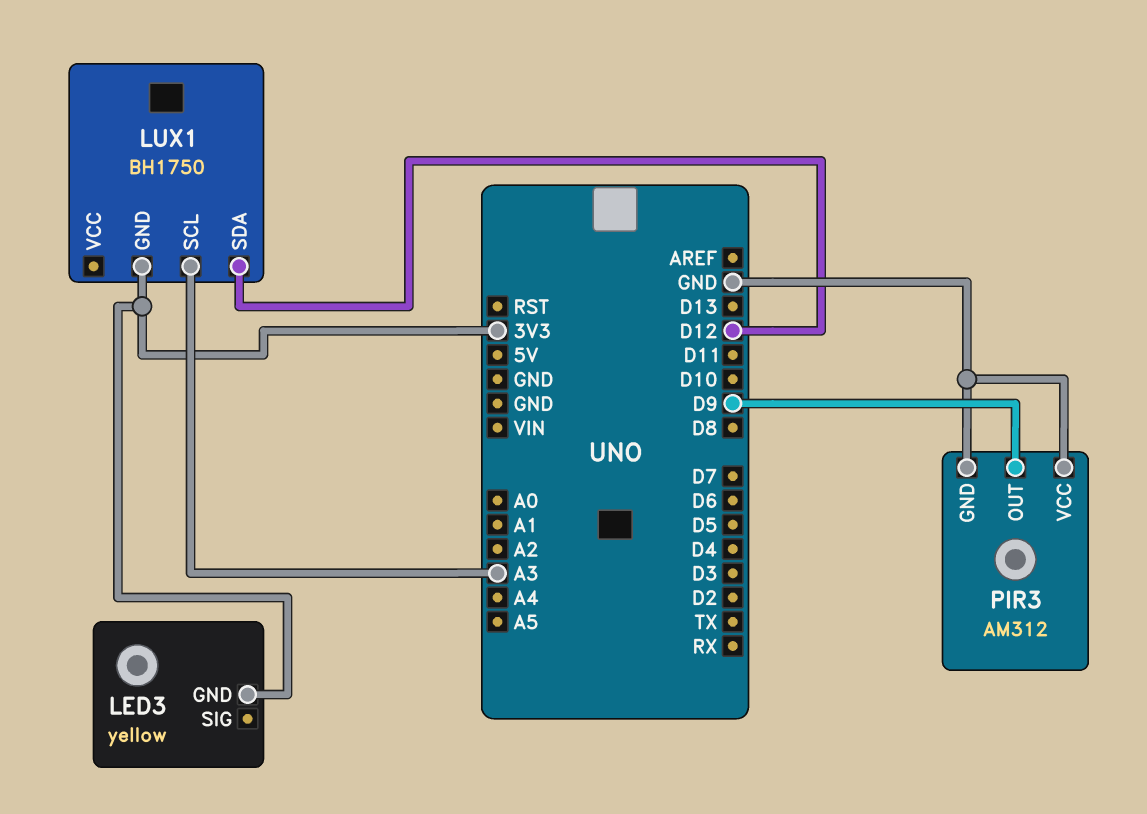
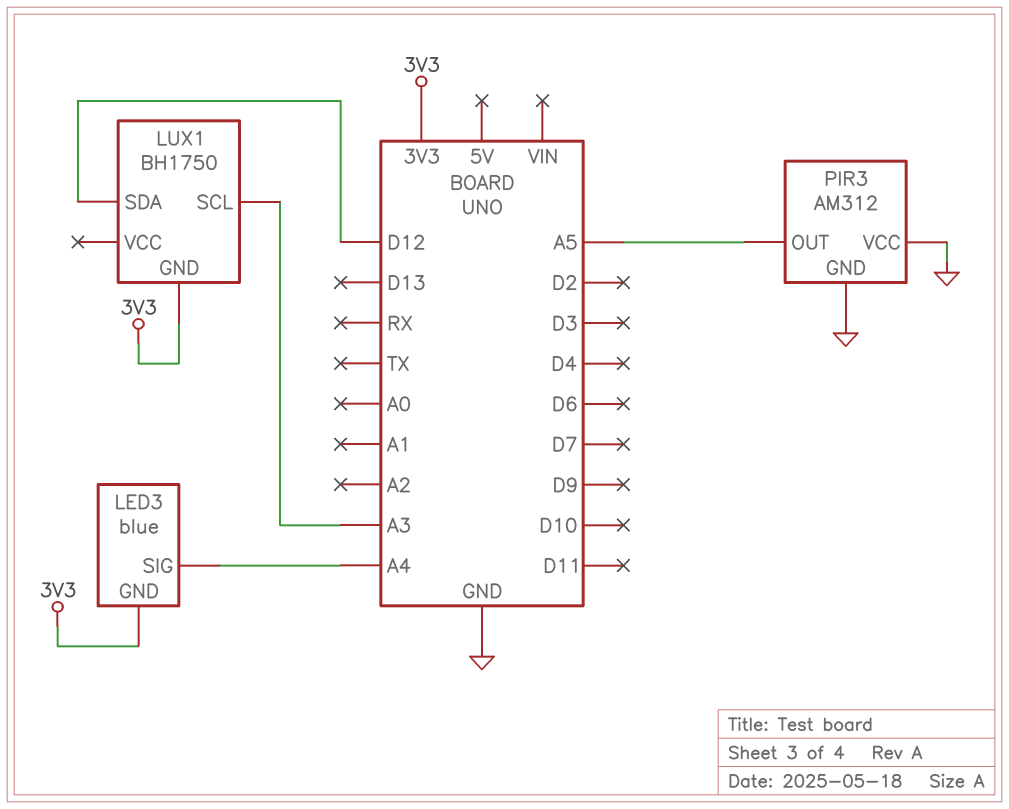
LED3: yellow -> blue
LED3 pin SIG: none -> A4
PIR3 pin OUT: D9 -> A5

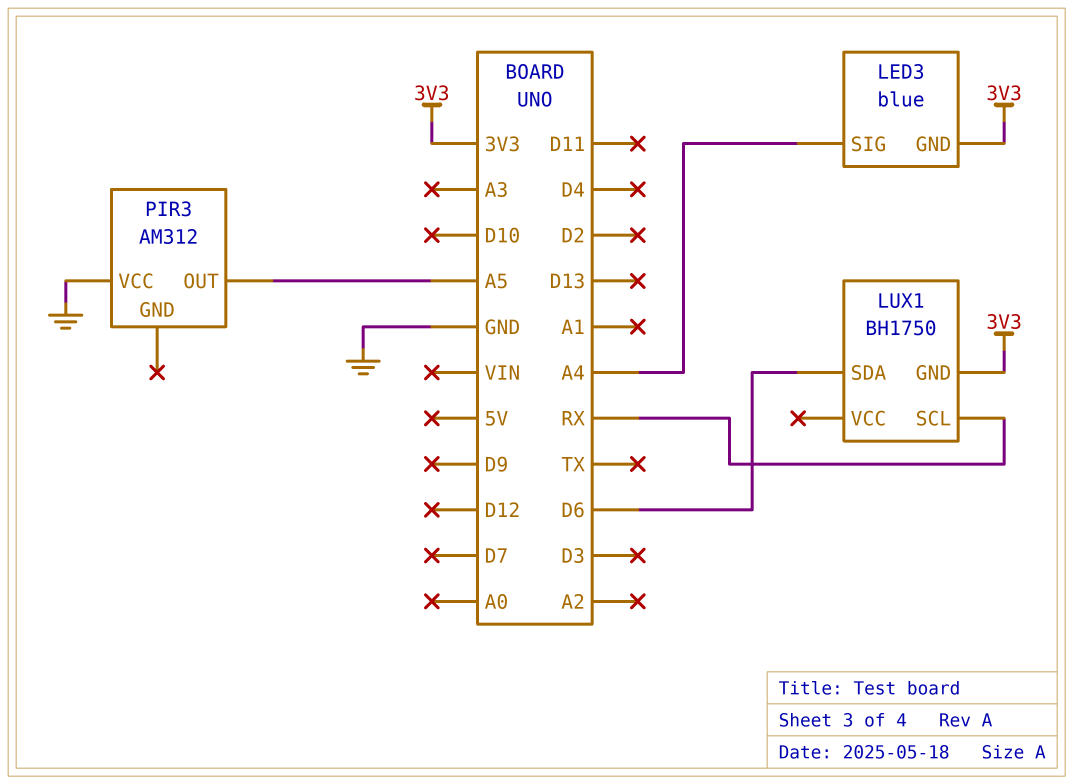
LUX1 pin SCL: A3 -> RX
LUX1 pin SDA: D12 -> D6
PIR3 pin GND: GND -> none

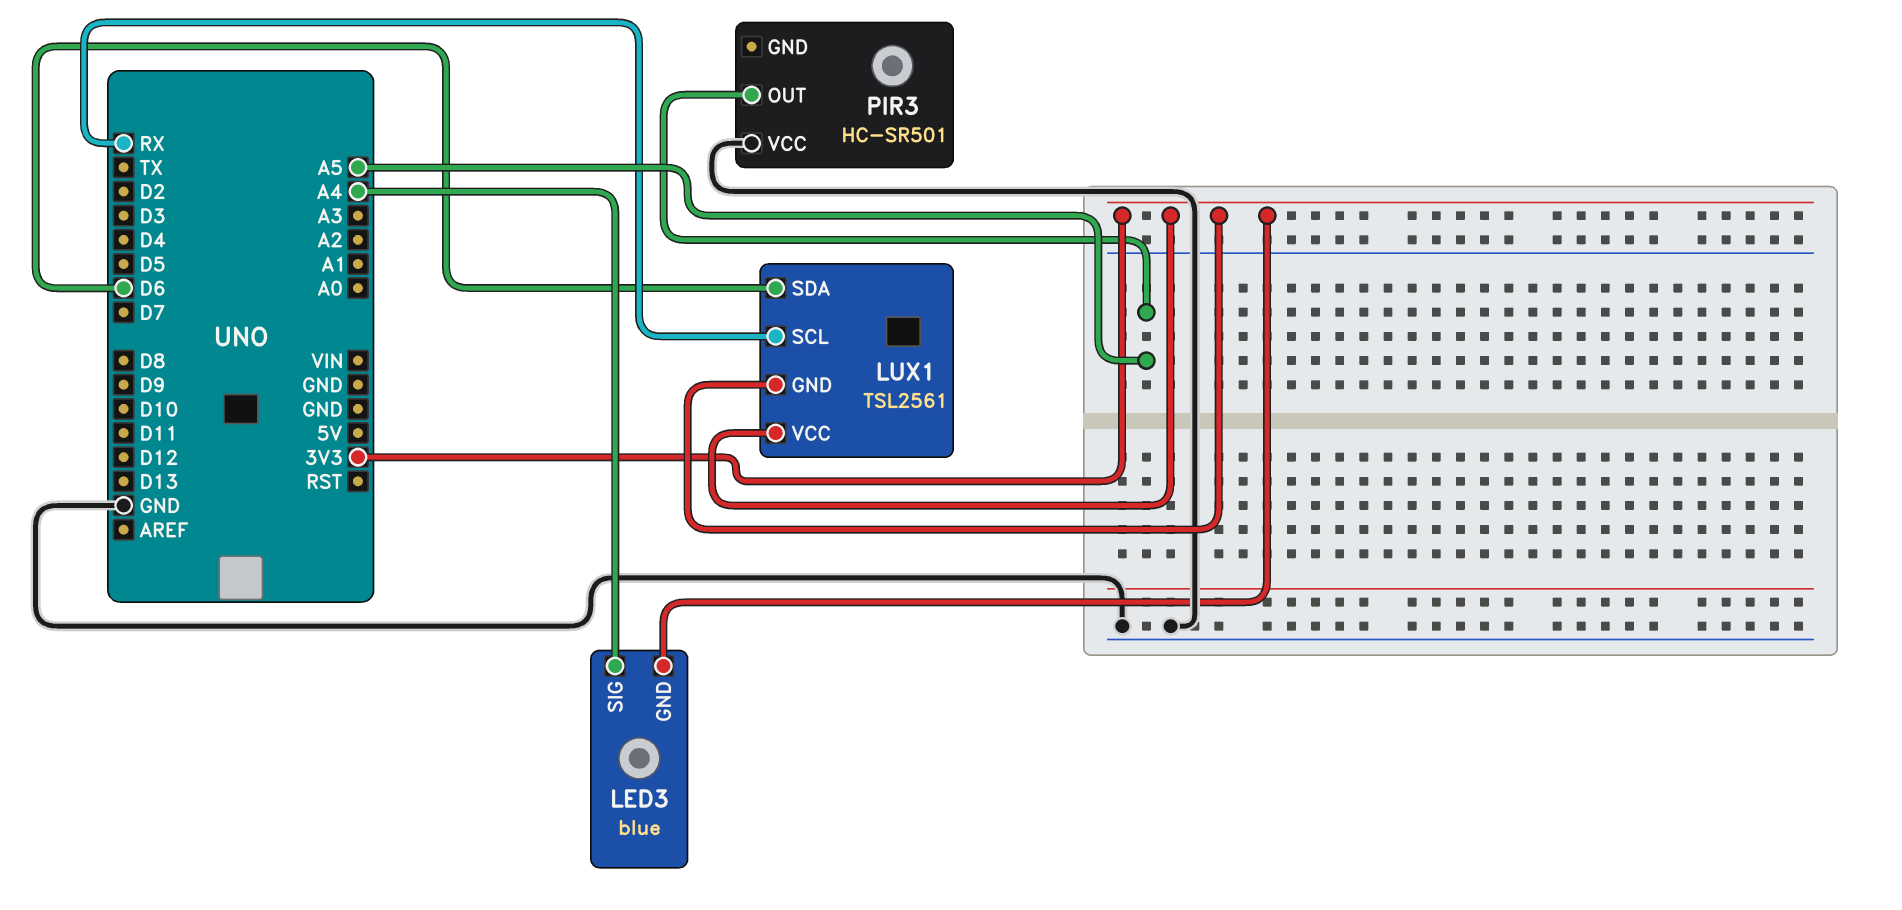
LUX1: BH1750 -> TSL2561
LUX1 pin VCC: none -> 3V3
PIR3: AM312 -> HC-SR501

